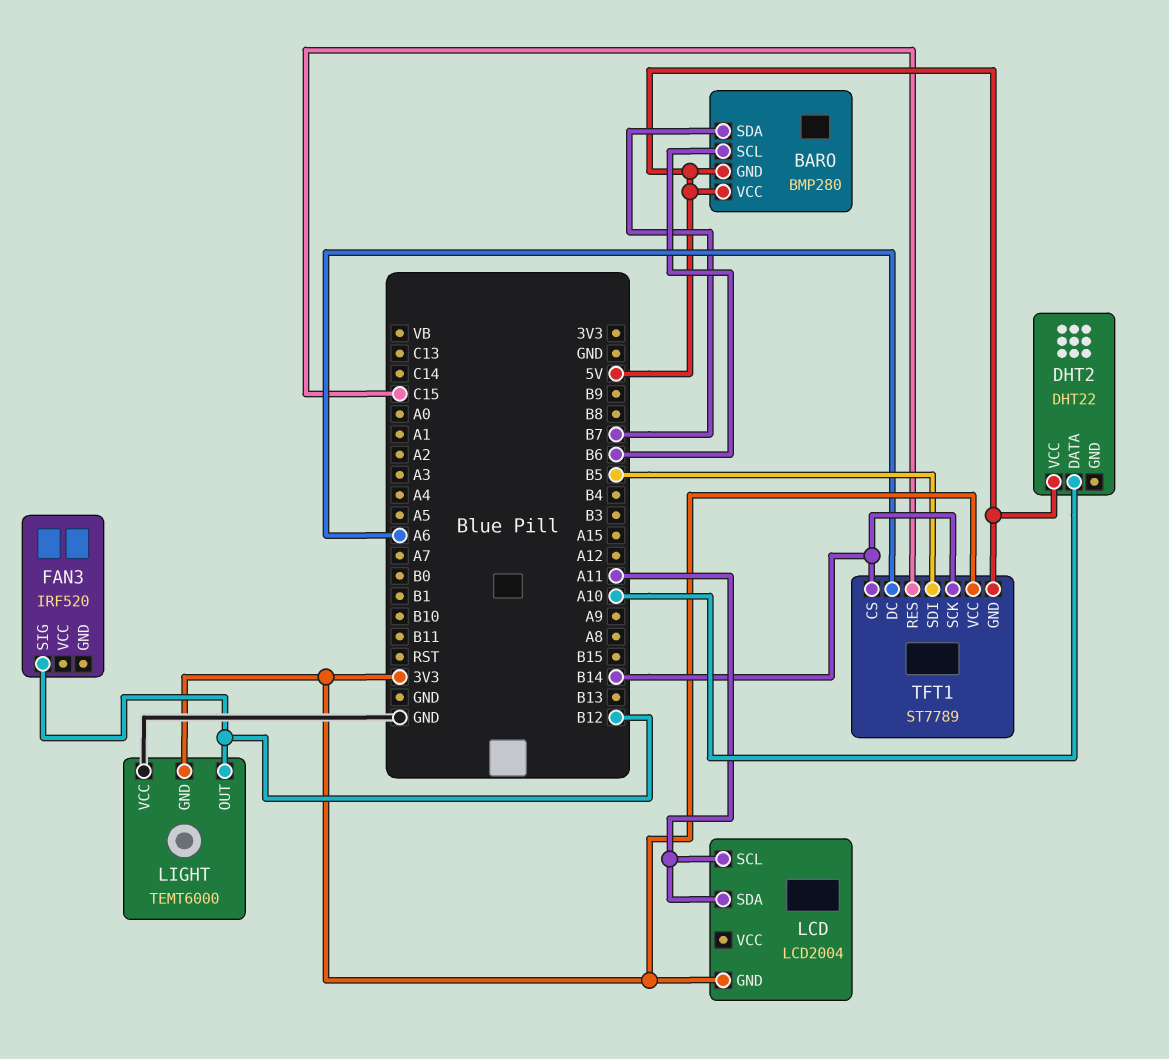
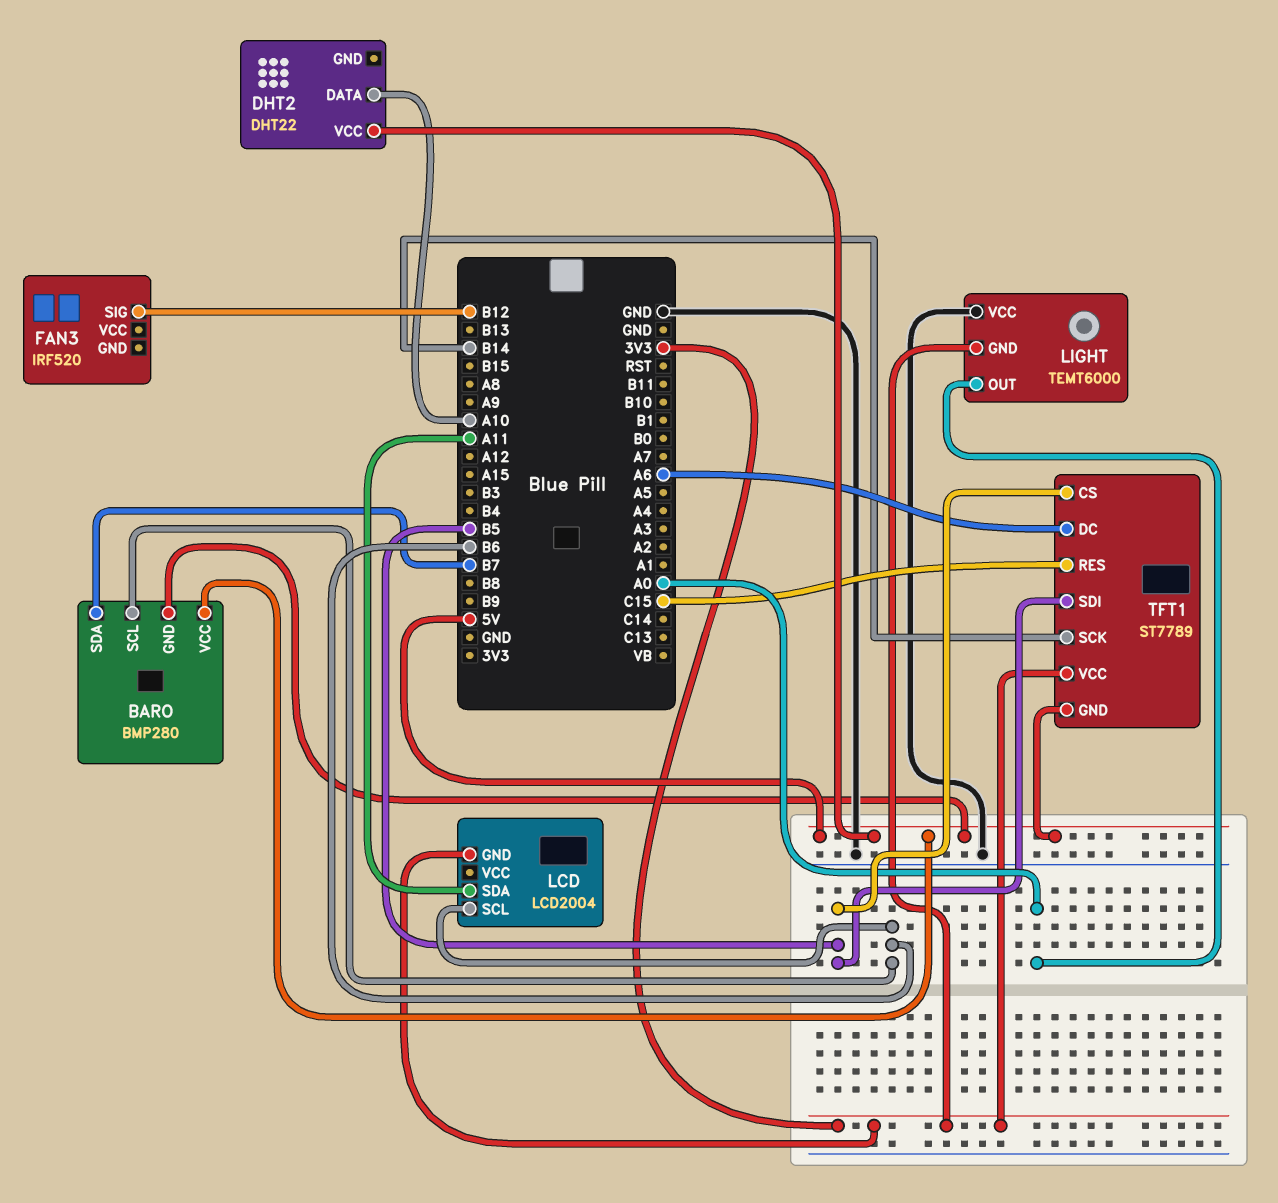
LCD pin SCL: A11 -> B6
LIGHT pin OUT: B12 -> A0
TFT1 pin CS: B14 -> B5

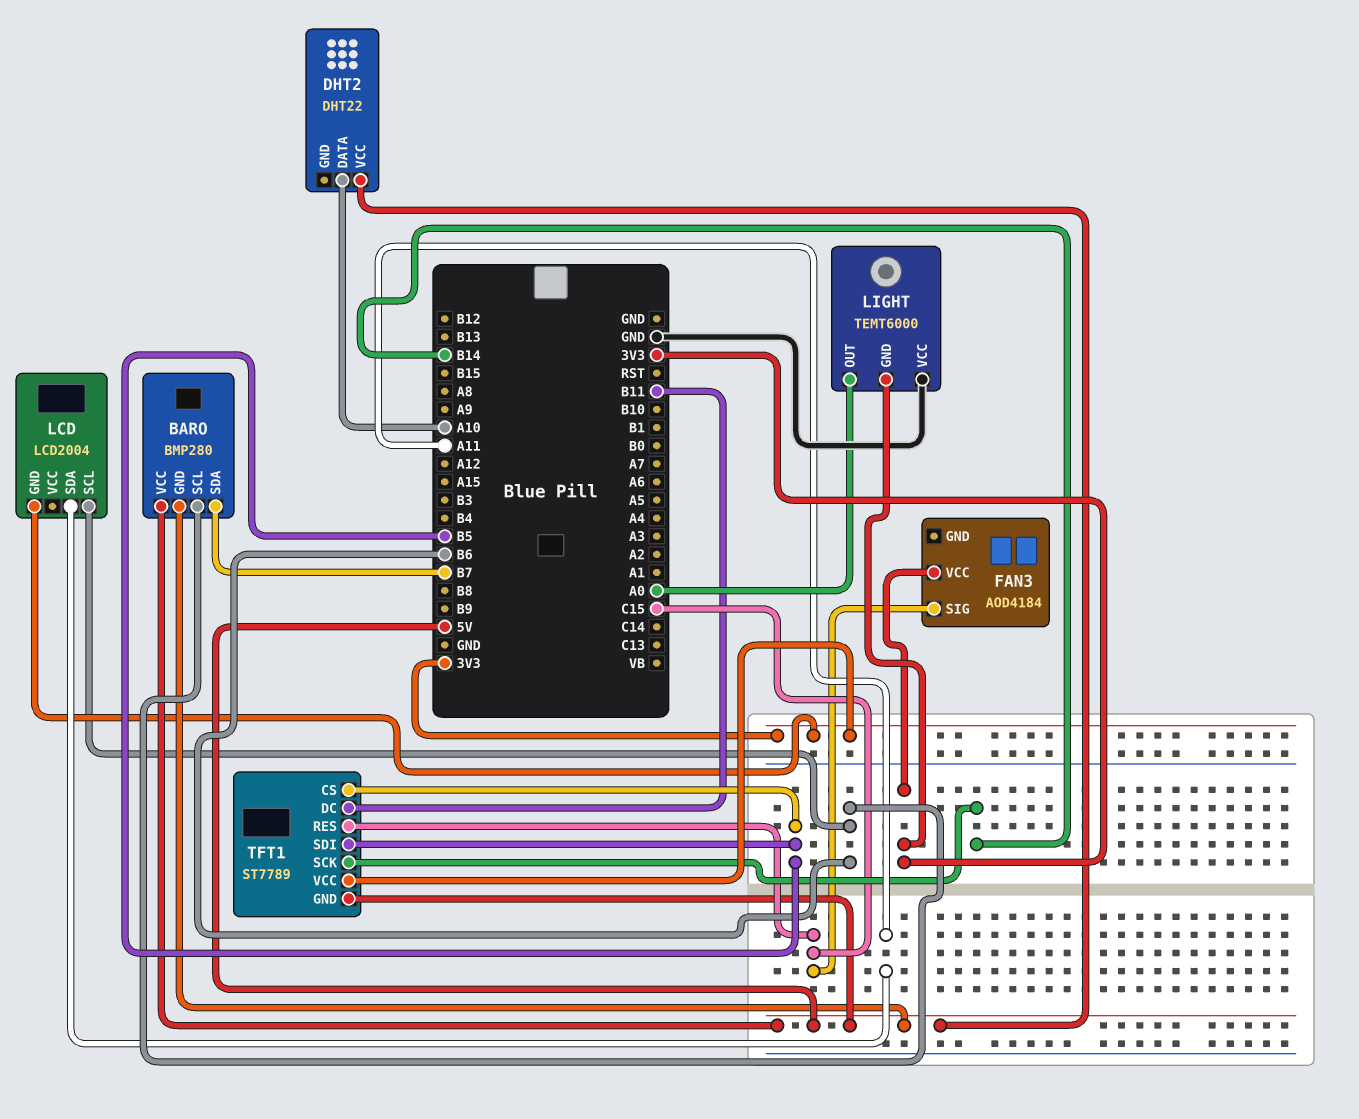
FAN3: IRF520 -> AOD4184
FAN3 pin SIG: B12 -> C15
FAN3 pin VCC: none -> 3V3
TFT1 pin DC: A6 -> B11

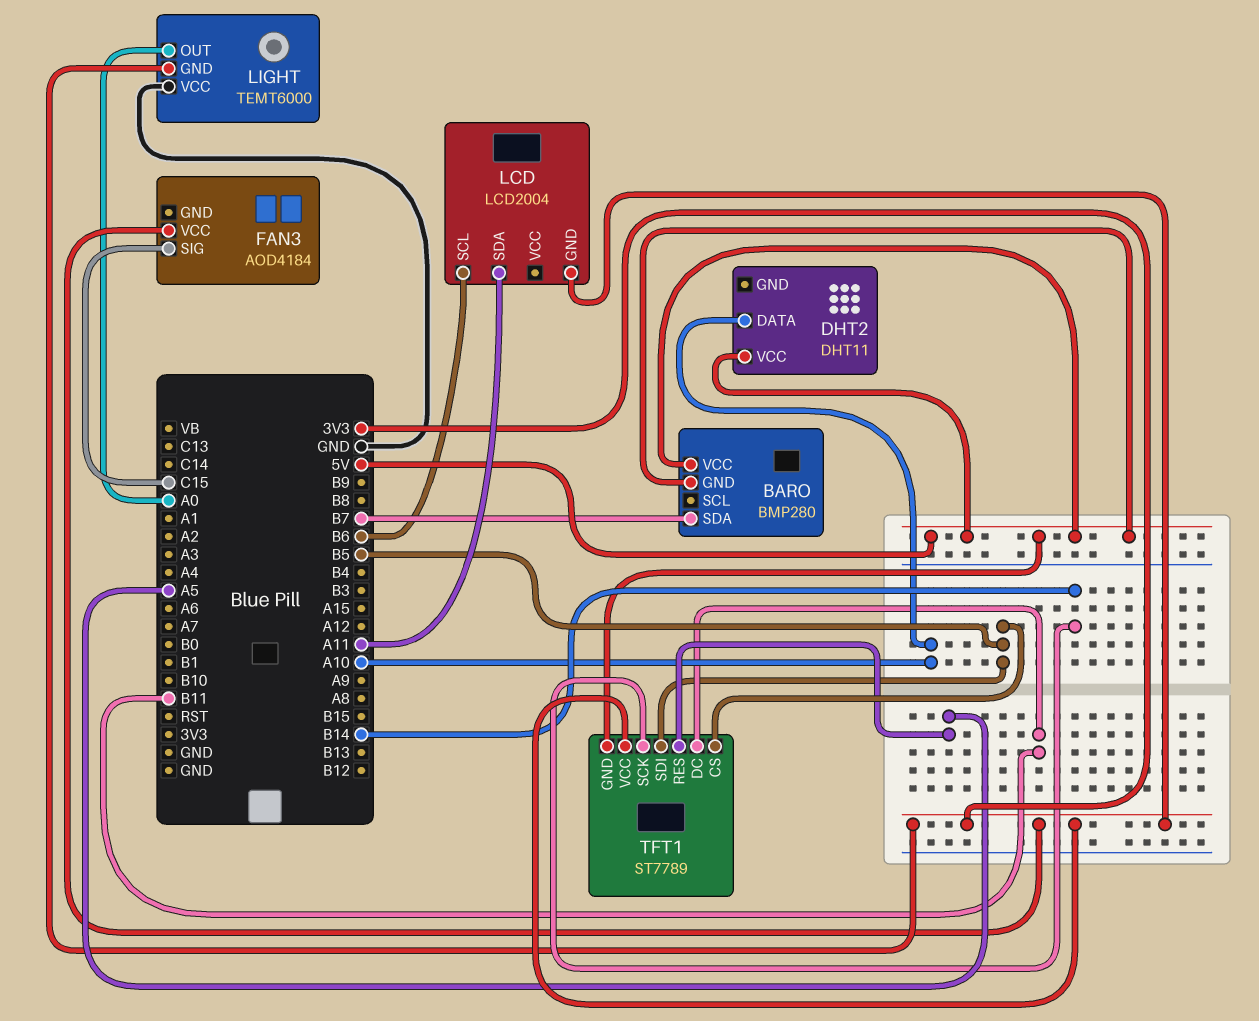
BARO pin SCL: B6 -> none
DHT2: DHT22 -> DHT11
TFT1 pin RES: C15 -> A5

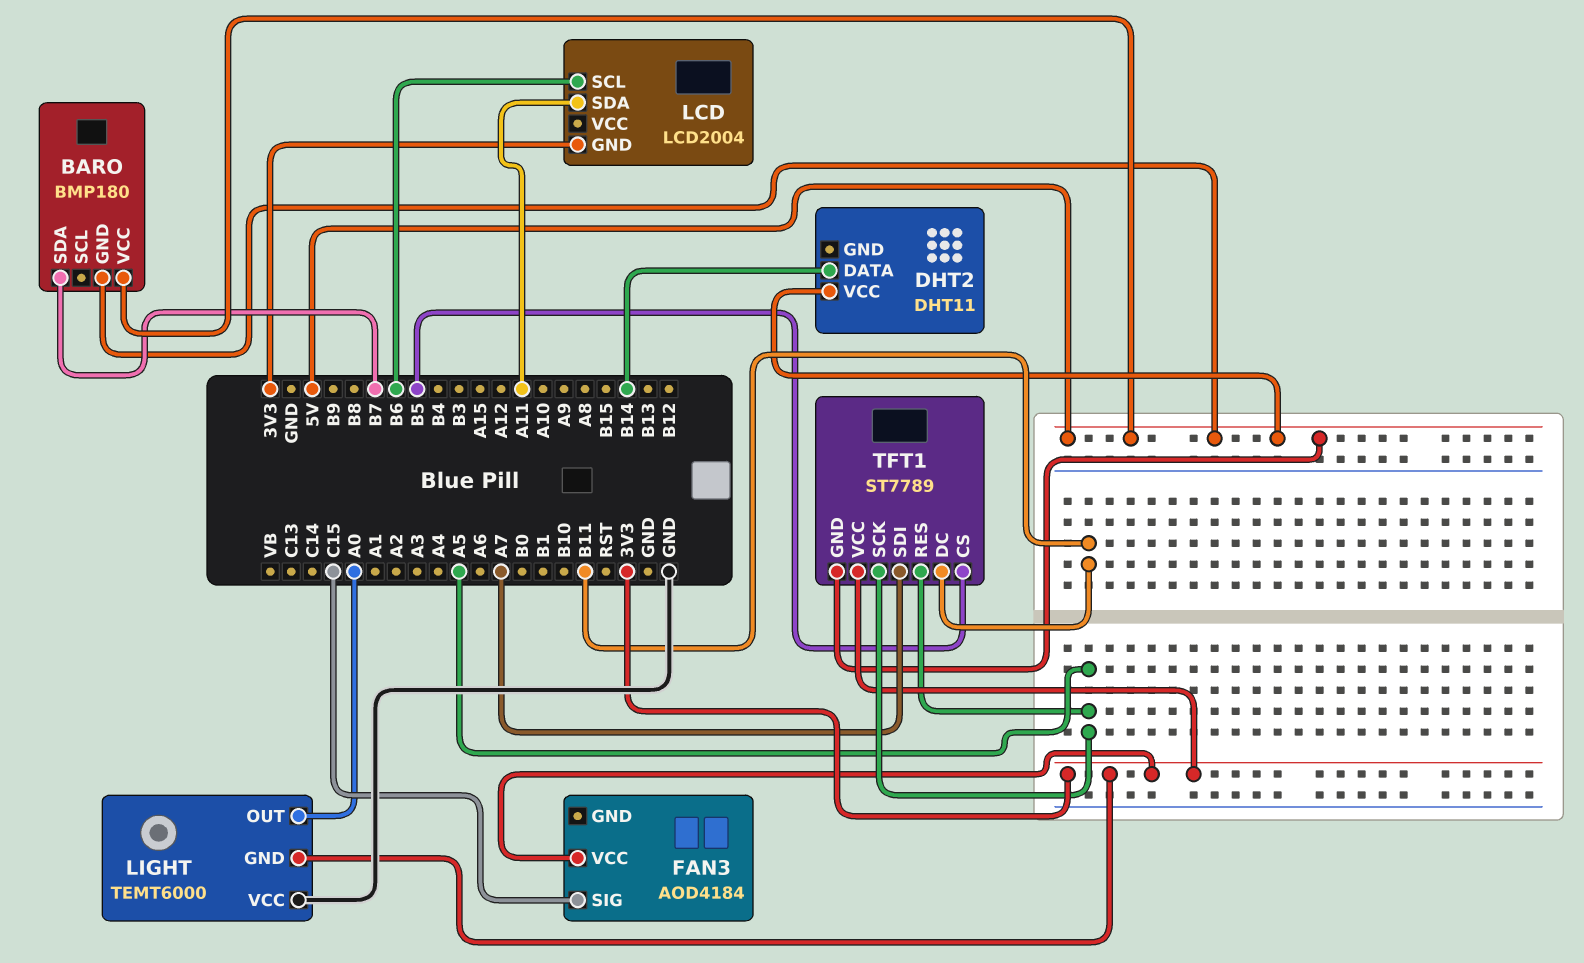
BARO: BMP280 -> BMP180
DHT2 pin DATA: A10 -> B14
TFT1 pin SCK: B14 -> A5
TFT1 pin SDI: B5 -> A7

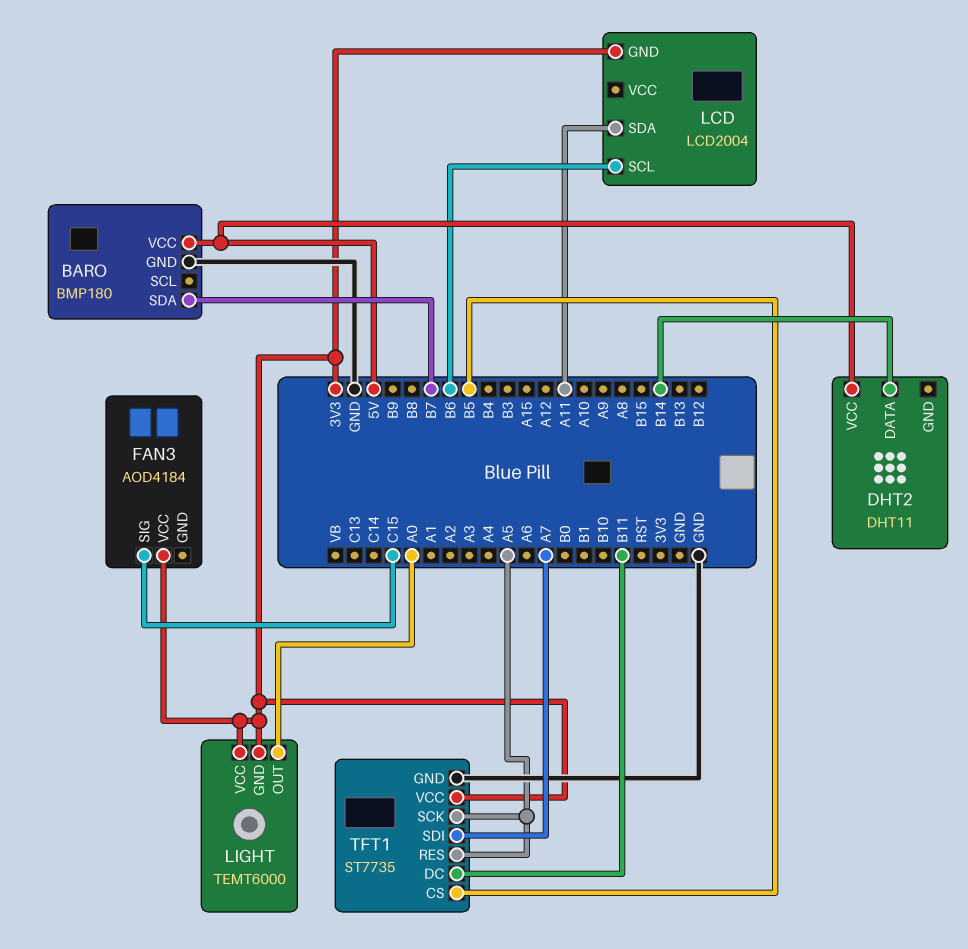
BARO pin GND: 5V -> GND
LIGHT pin VCC: GND -> 3V3
TFT1: ST7789 -> ST7735
TFT1 pin GND: 5V -> GND

